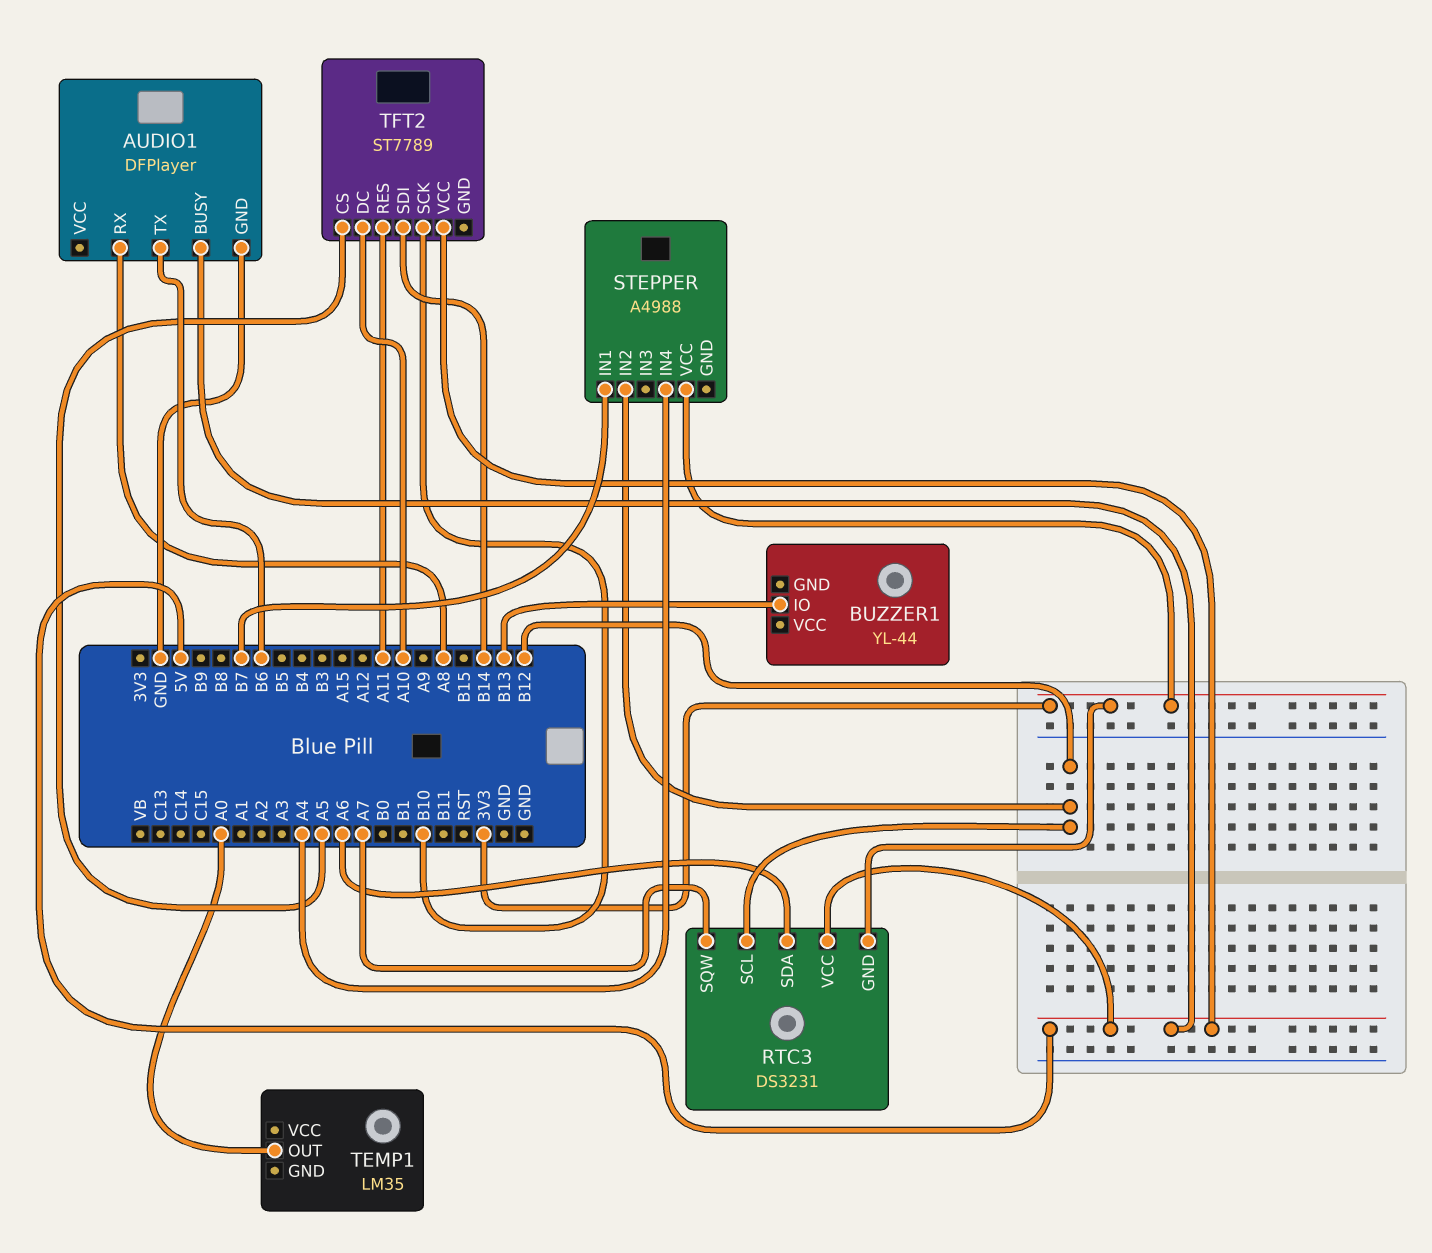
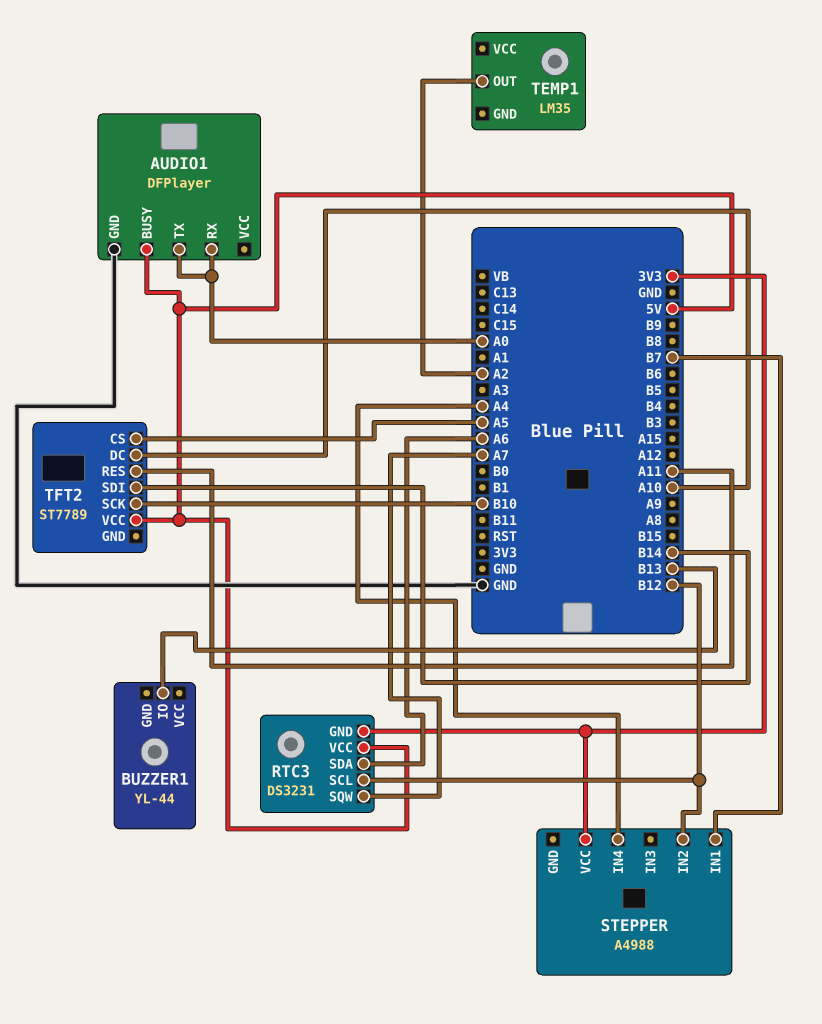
AUDIO1 pin RX: A8 -> A0
AUDIO1 pin TX: B6 -> A0
TEMP1 pin OUT: A0 -> A2

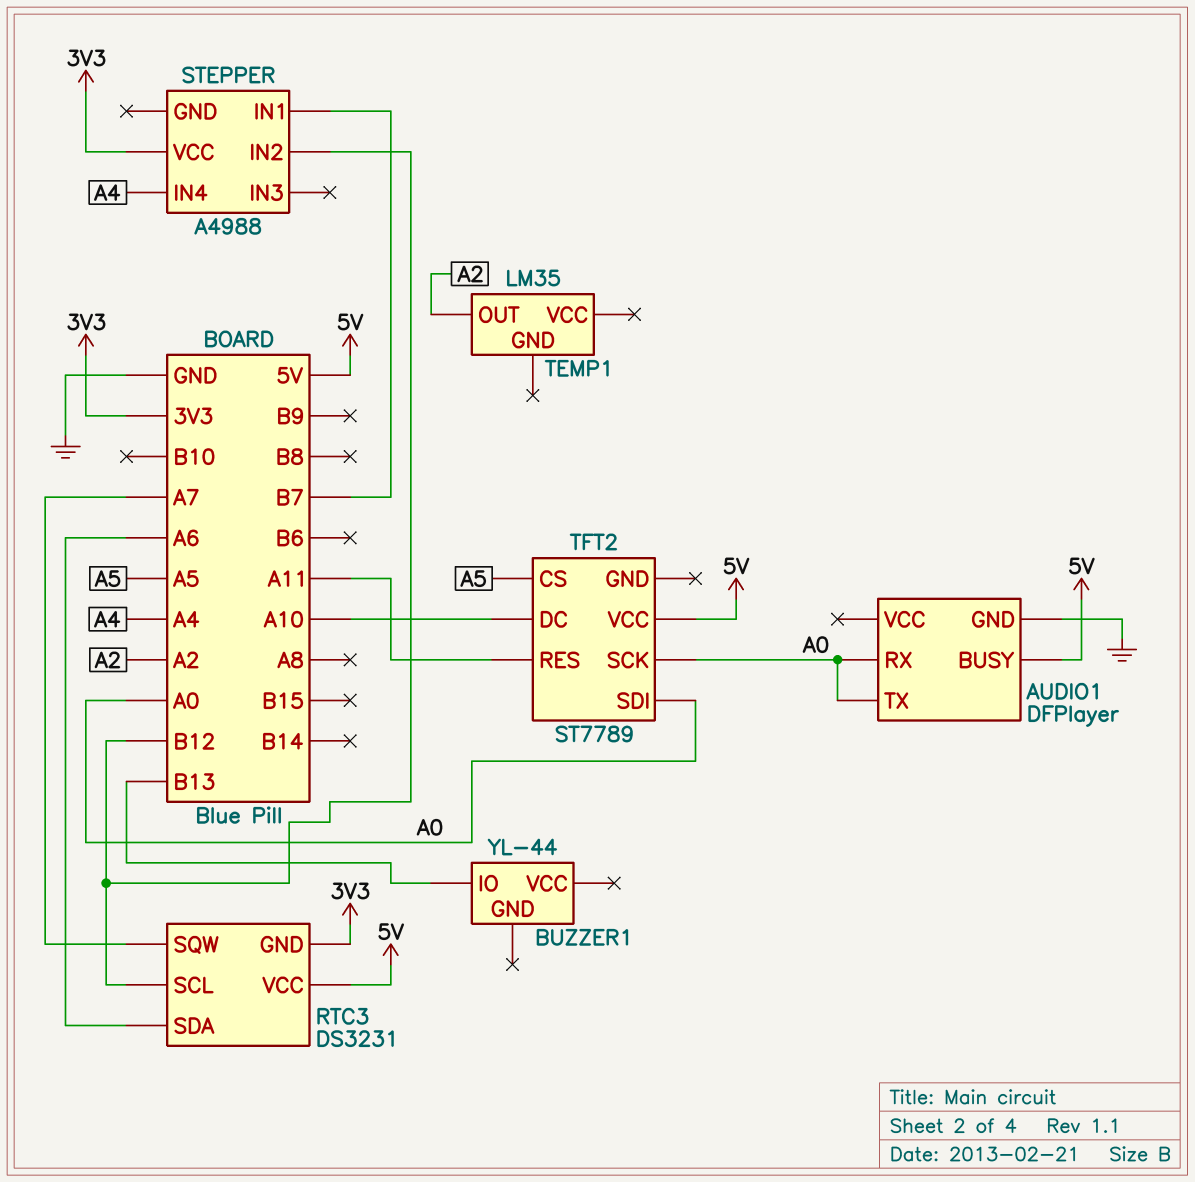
TFT2 pin SCK: B10 -> A0
TFT2 pin SDI: B14 -> A0

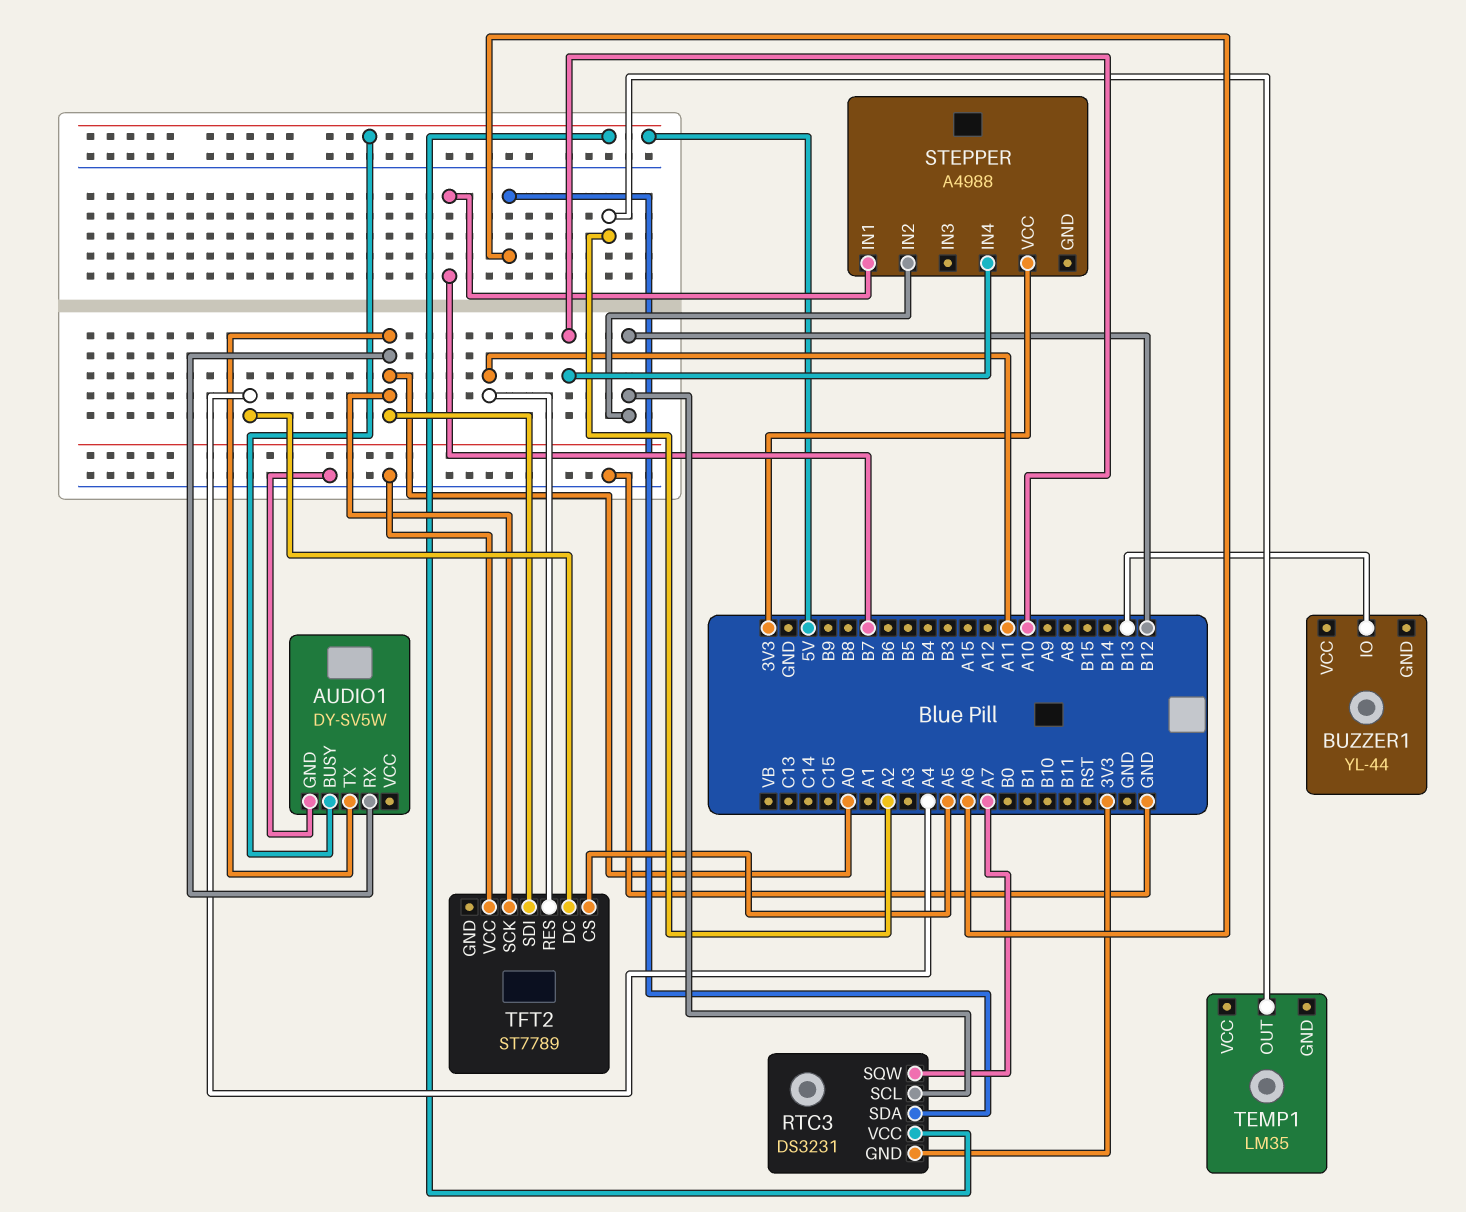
AUDIO1: DFPlayer -> DY-SV5W
STEPPER pin IN4: A4 -> A10
TFT2 pin DC: A10 -> A4
TFT2 pin VCC: 5V -> GND

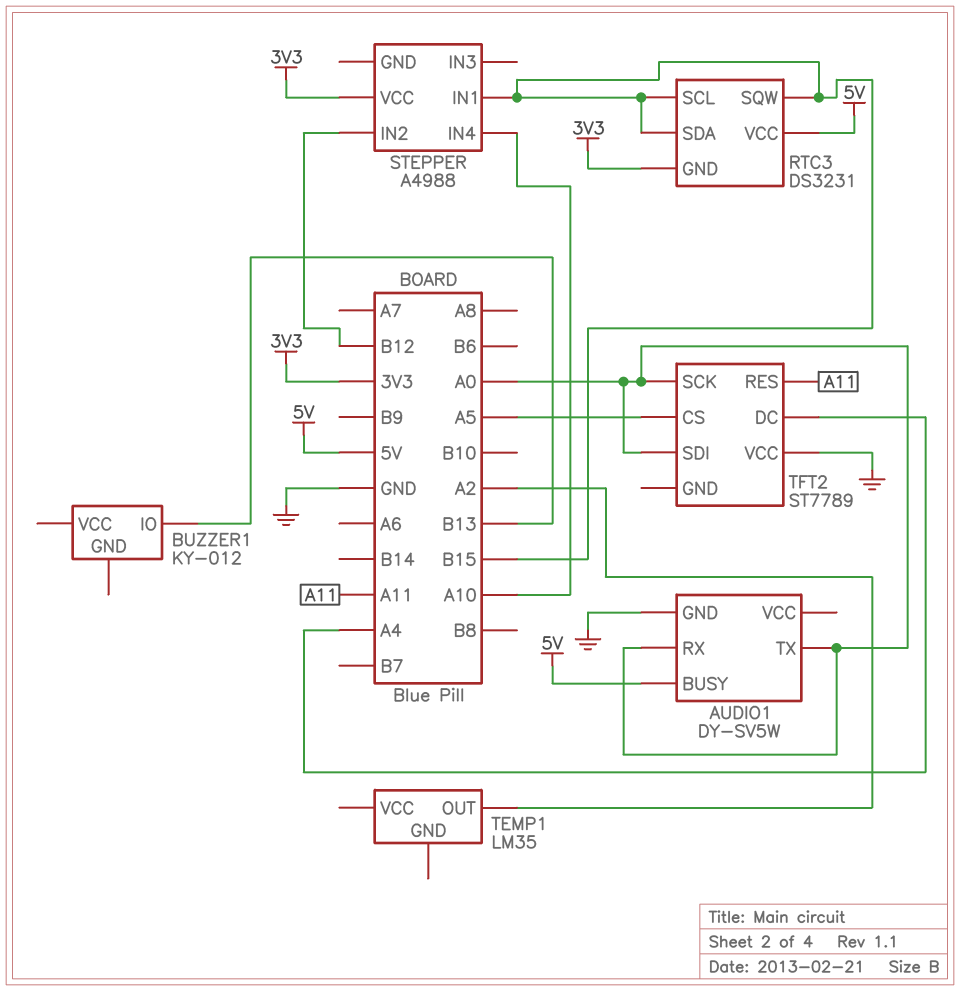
BUZZER1: YL-44 -> KY-012
RTC3 pin SCL: B12 -> B15
RTC3 pin SDA: A6 -> B15
RTC3 pin SQW: A7 -> B15
STEPPER pin IN1: B7 -> B15

